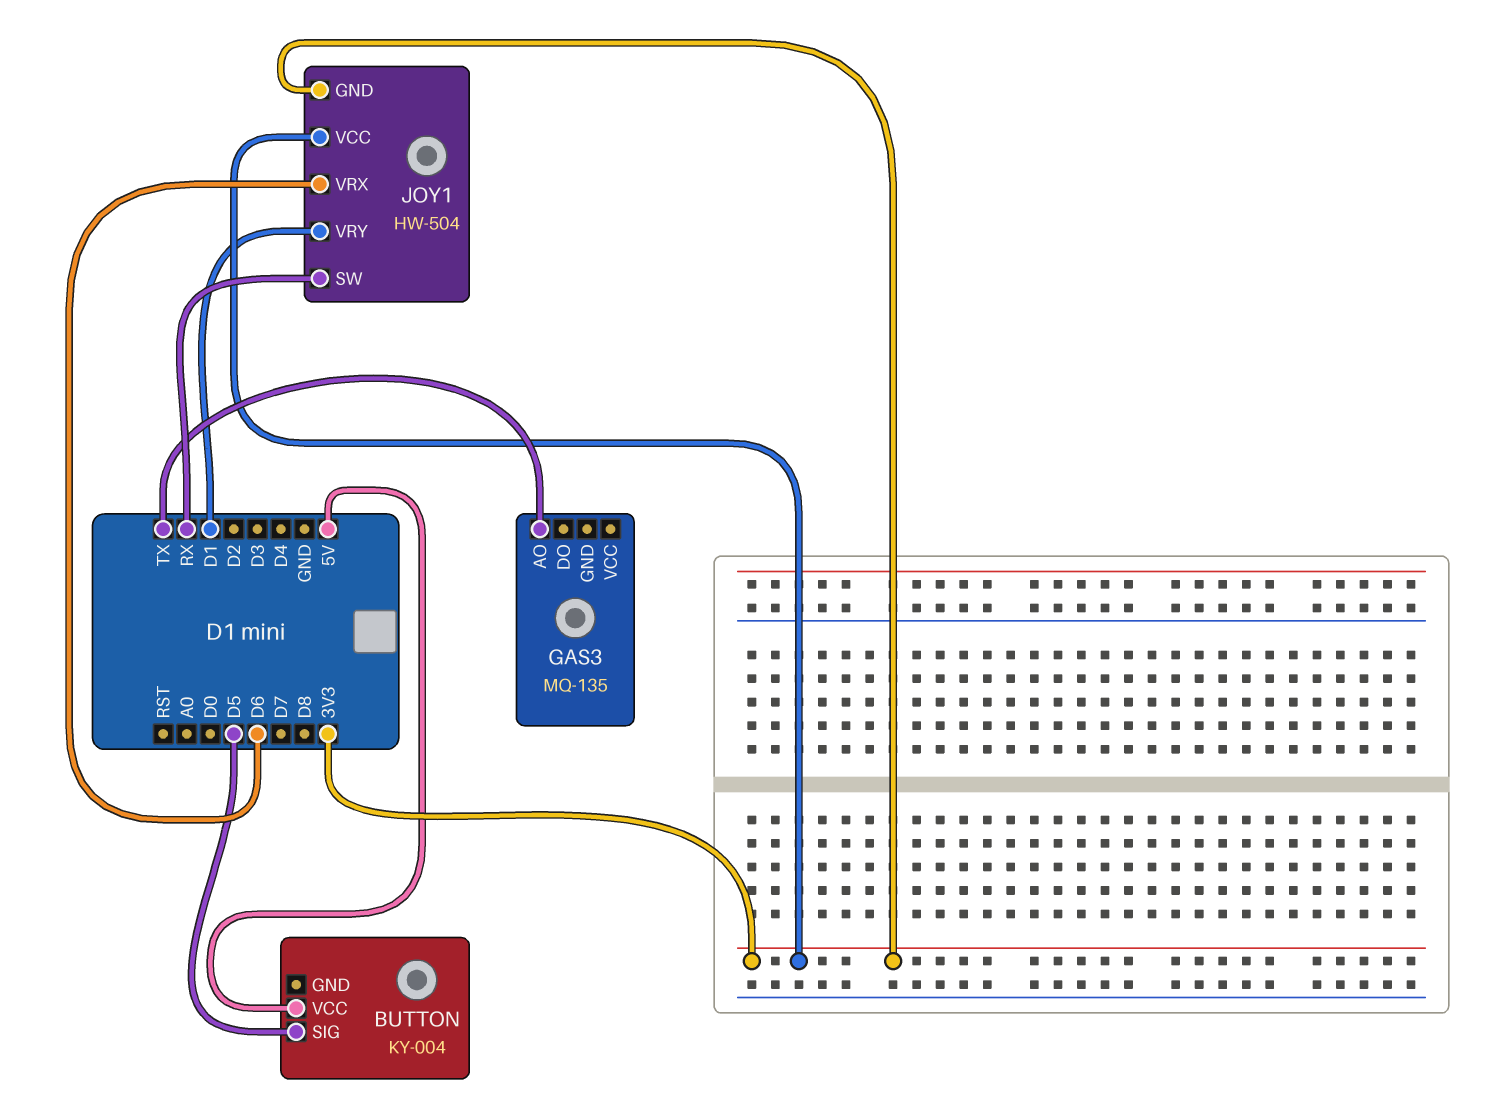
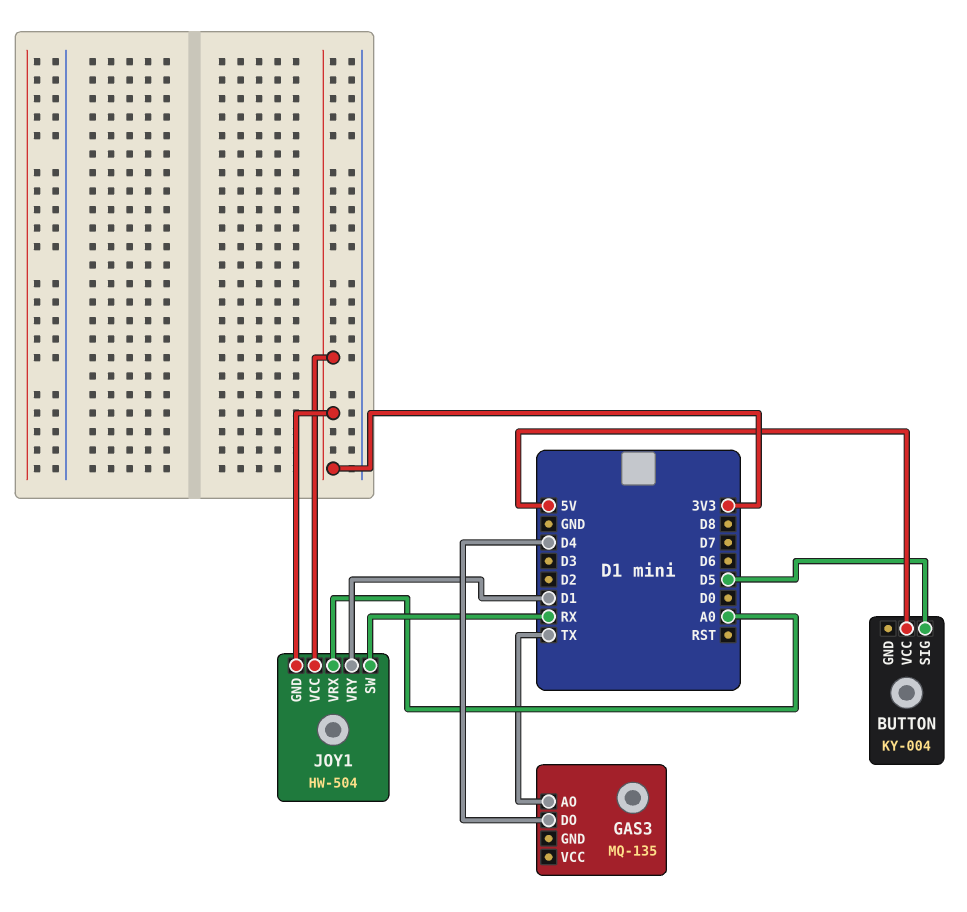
GAS3 pin DO: none -> D4
JOY1 pin VRX: D6 -> A0

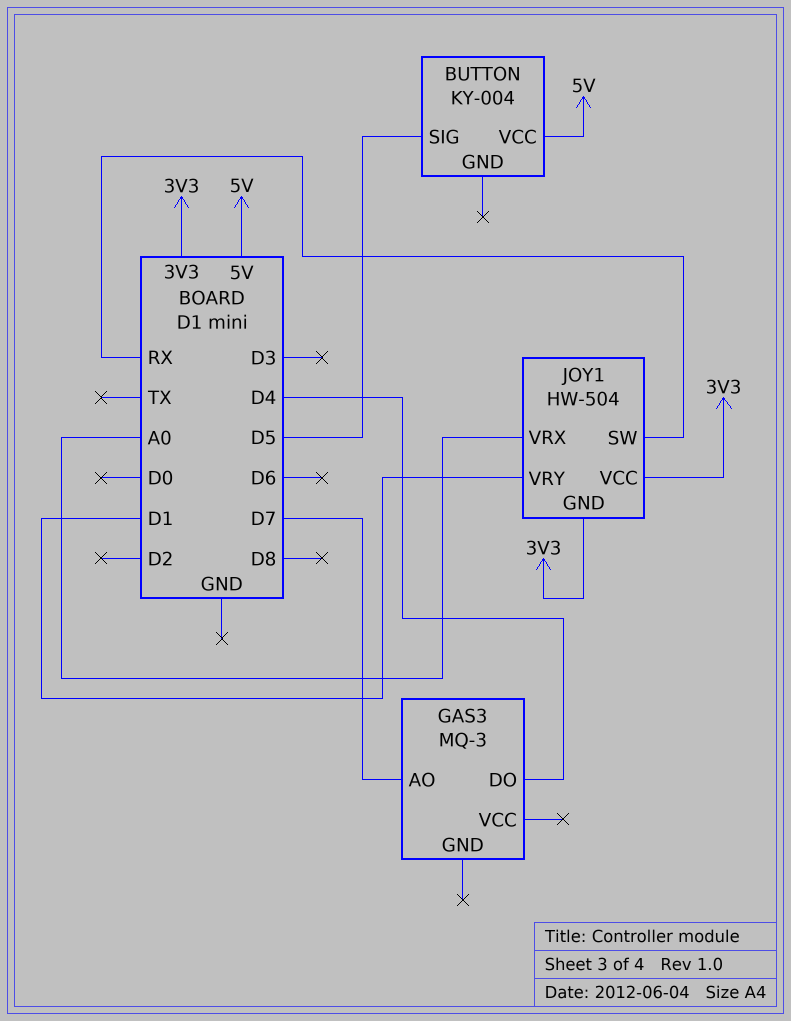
GAS3: MQ-135 -> MQ-3
GAS3 pin AO: TX -> D7

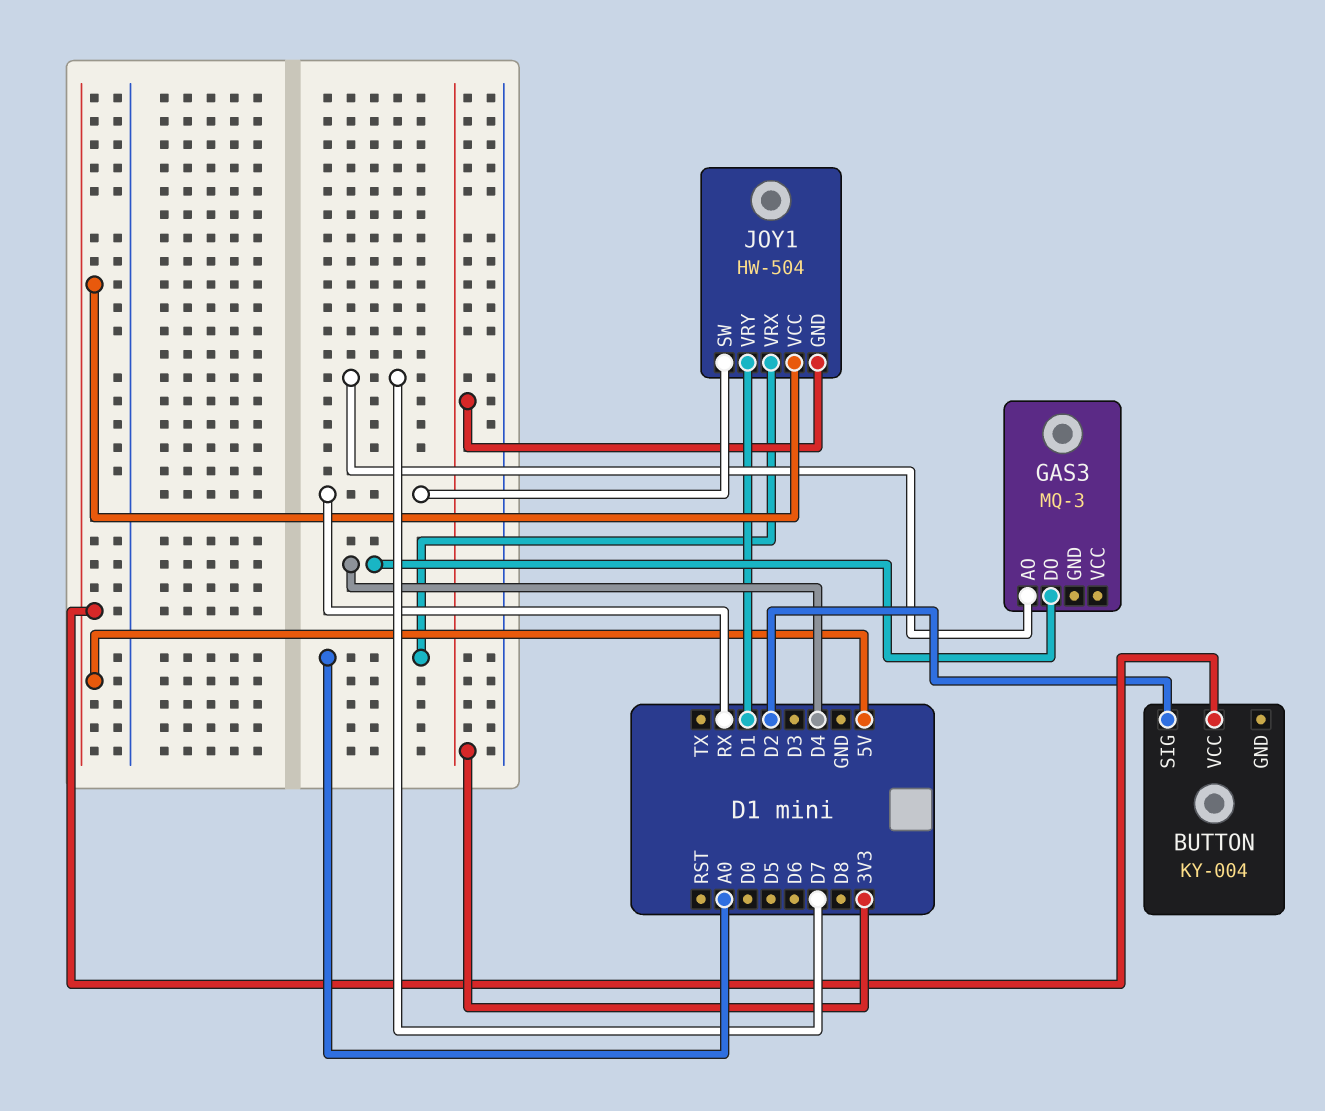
BUTTON pin SIG: D5 -> D2
JOY1 pin VCC: 3V3 -> 5V

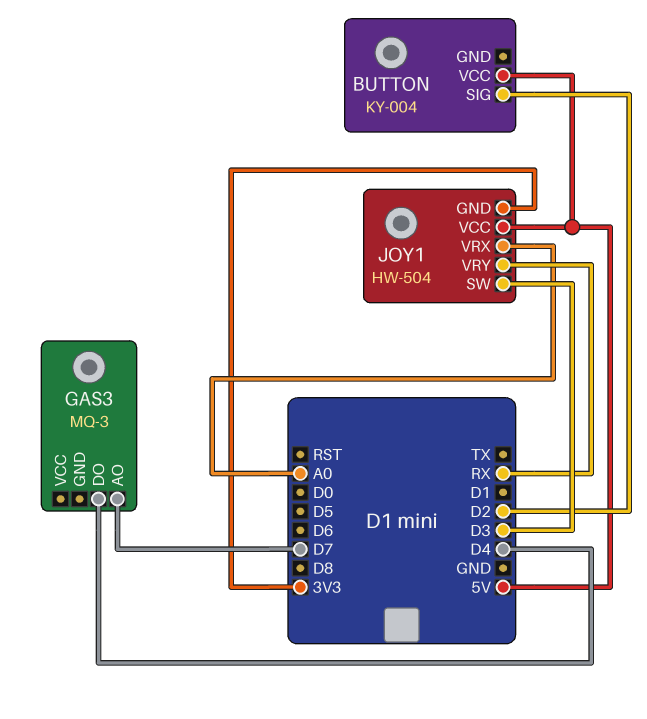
JOY1 pin SW: RX -> D3
JOY1 pin VRY: D1 -> RX

